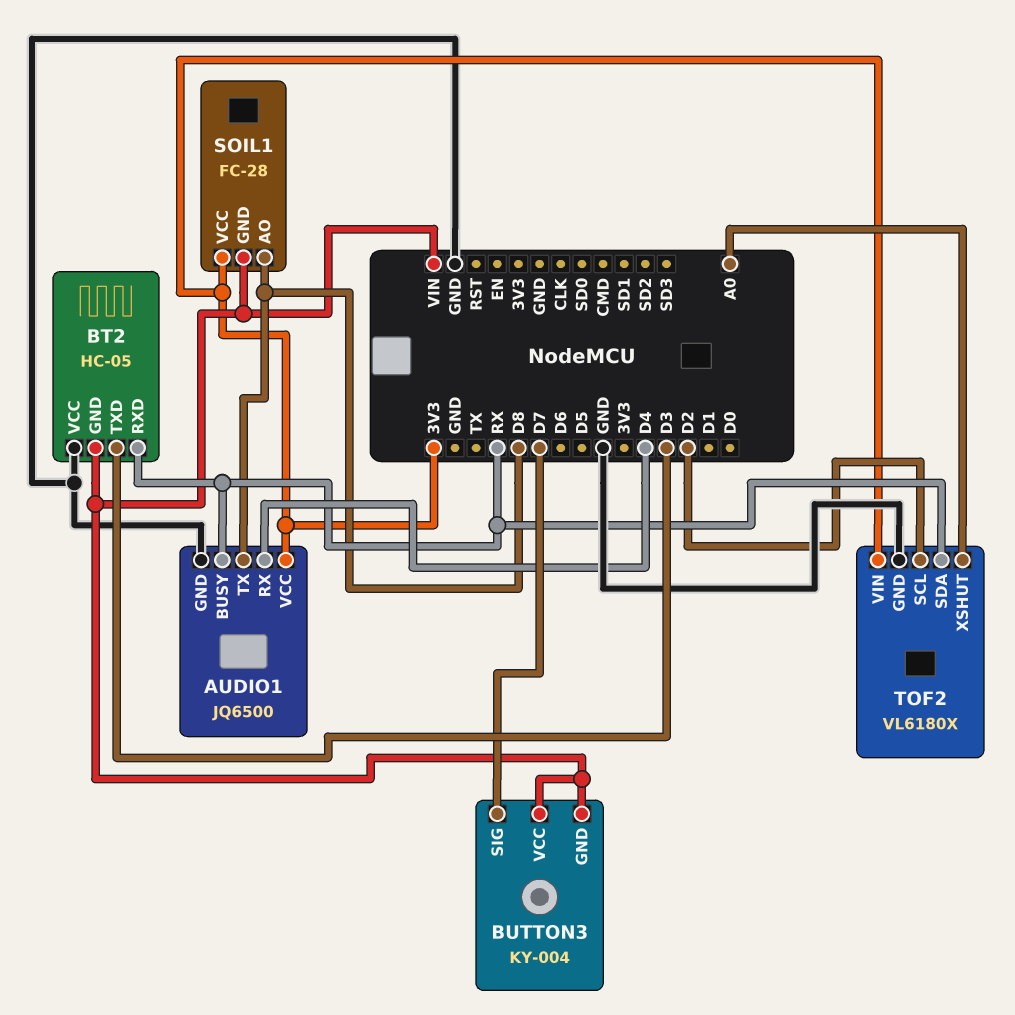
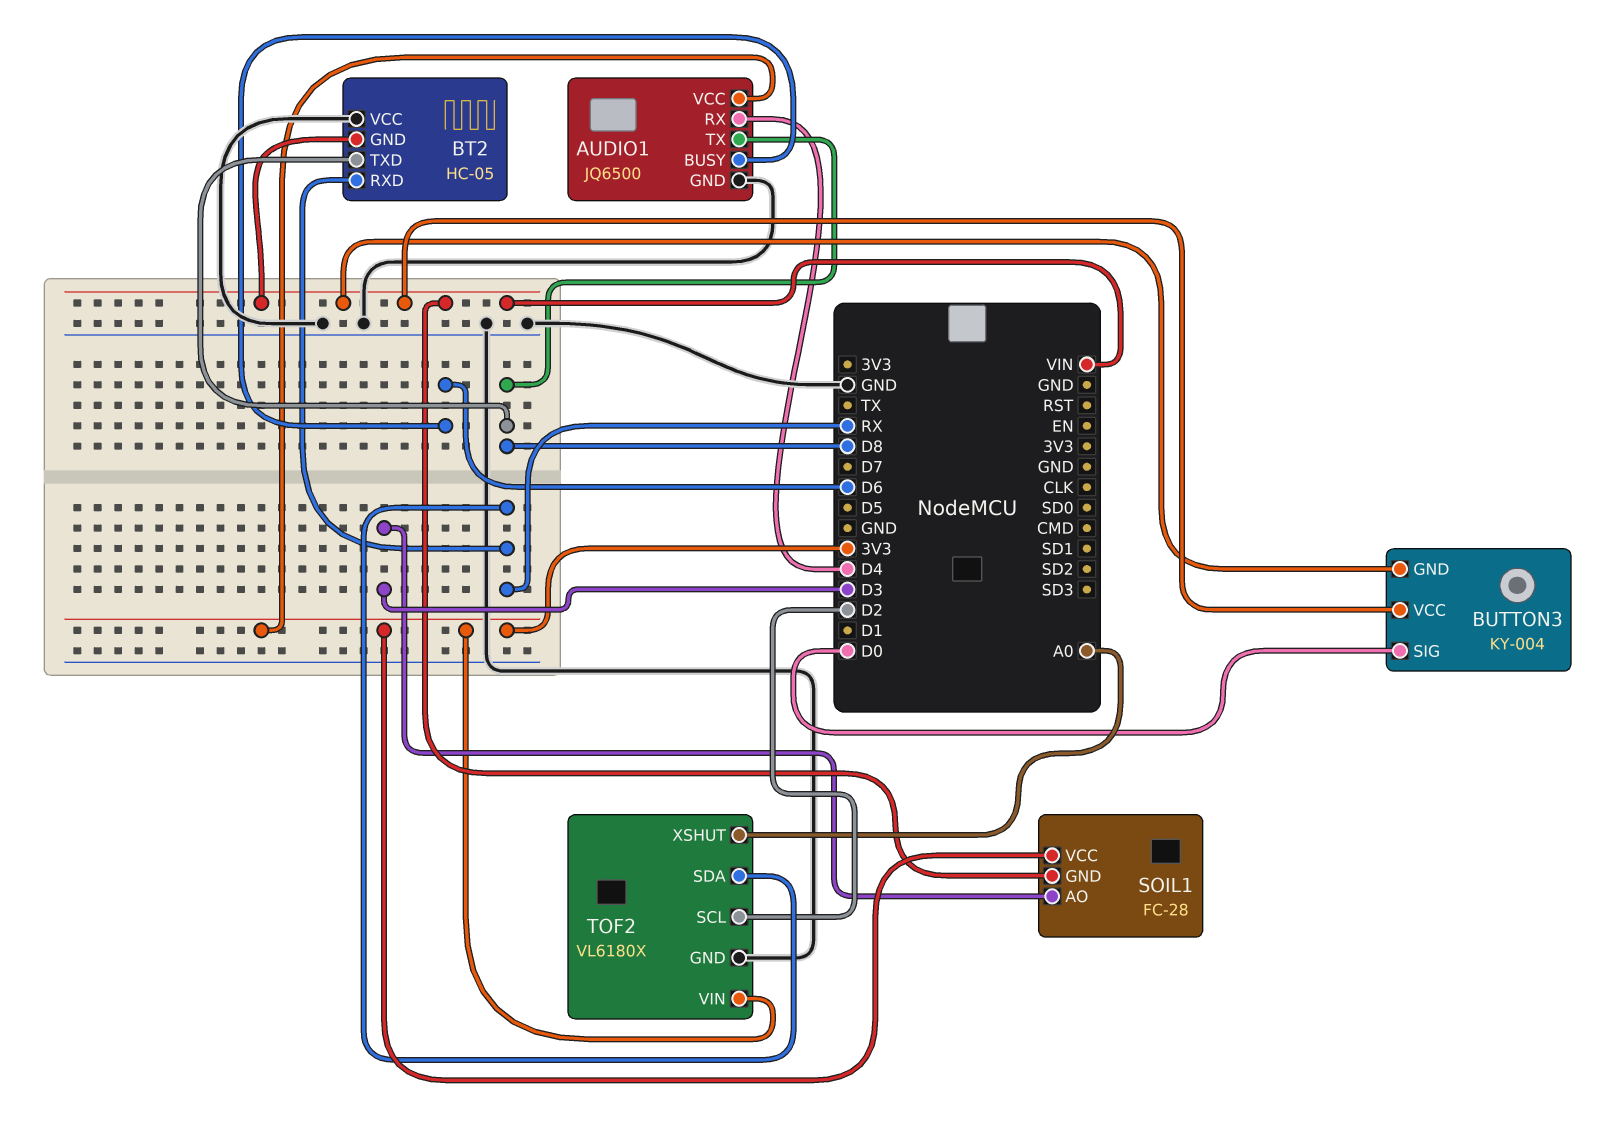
AUDIO1 pin BUSY: RX -> D6
BT2 pin TXD: D3 -> D8
BUTTON3 pin SIG: D7 -> D0
SOIL1 pin AO: D8 -> D3

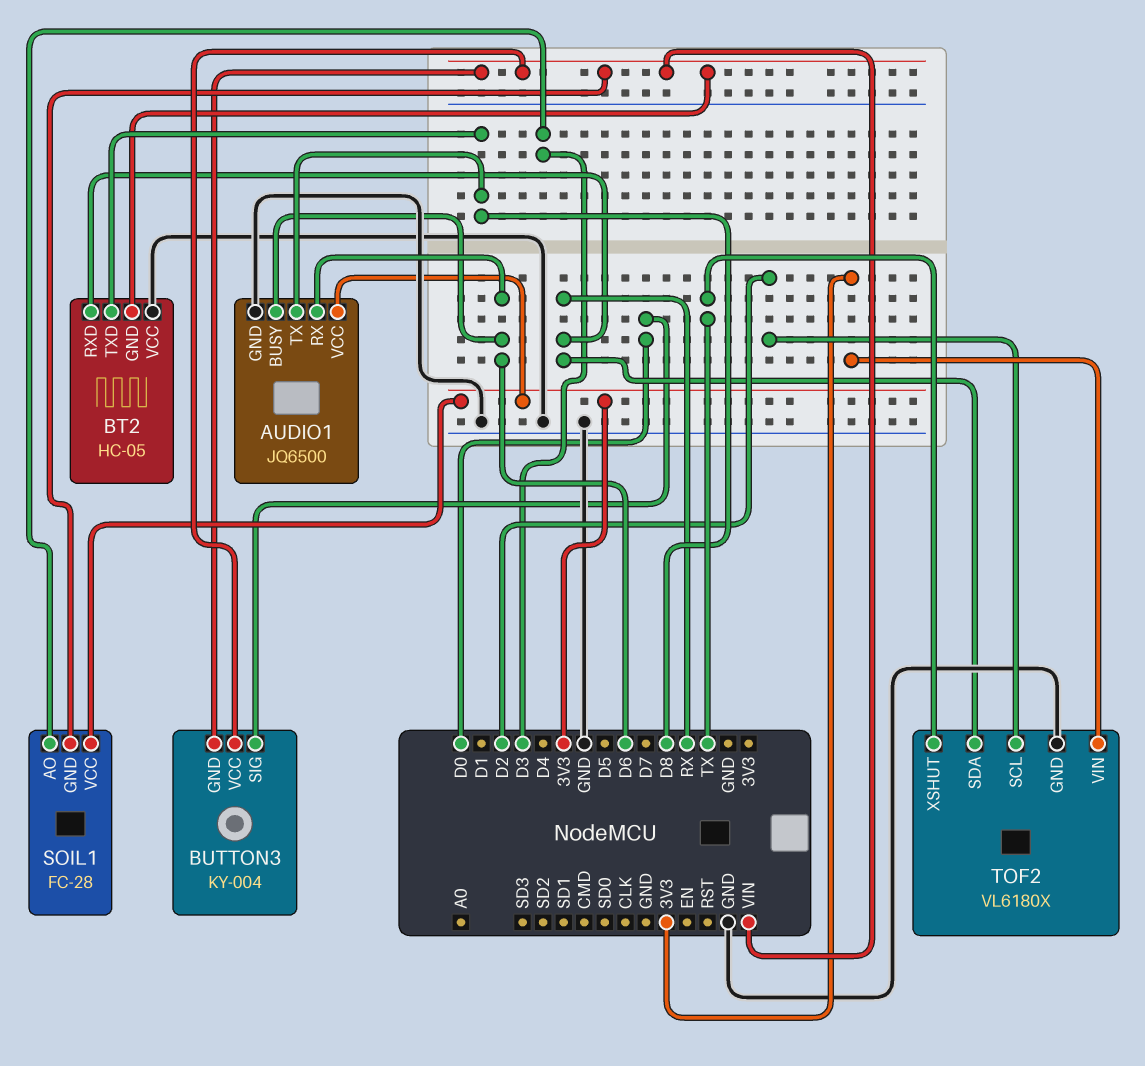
AUDIO1 pin RX: D4 -> D6
TOF2 pin XSHUT: A0 -> TX

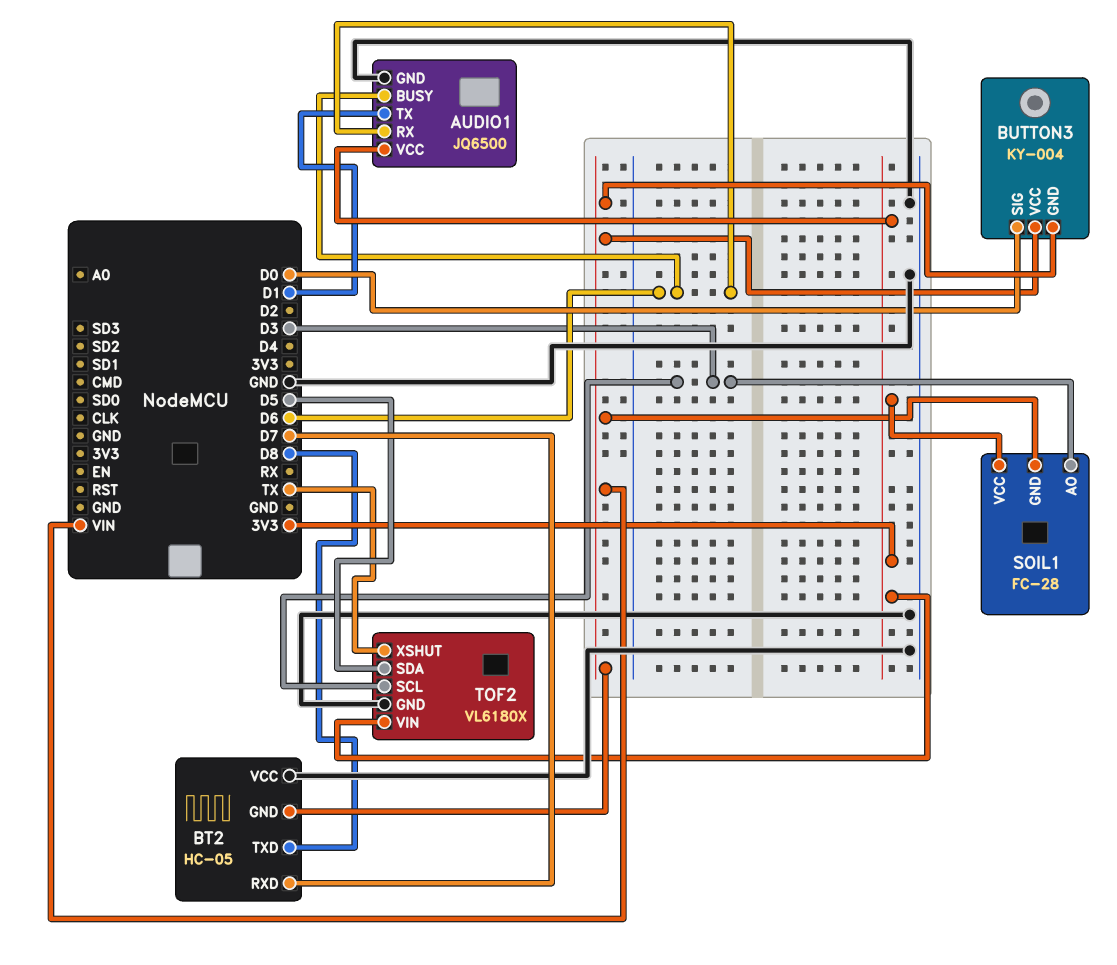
AUDIO1 pin TX: D8 -> D1
BT2 pin RXD: RX -> D7
TOF2 pin SCL: D2 -> D3
TOF2 pin SDA: RX -> D5

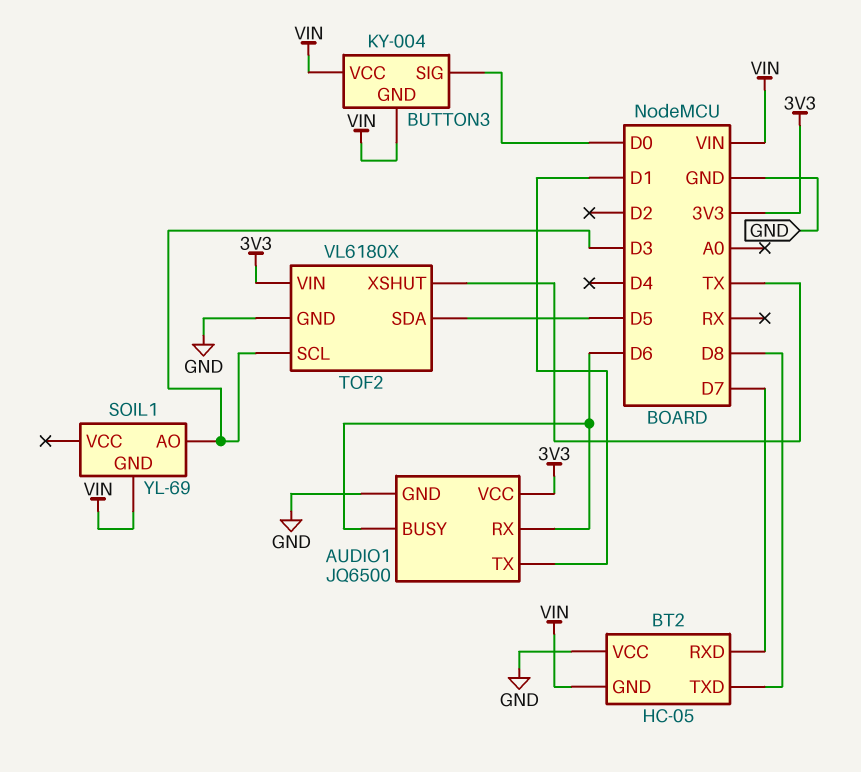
SOIL1: FC-28 -> YL-69
SOIL1 pin VCC: 3V3 -> none

